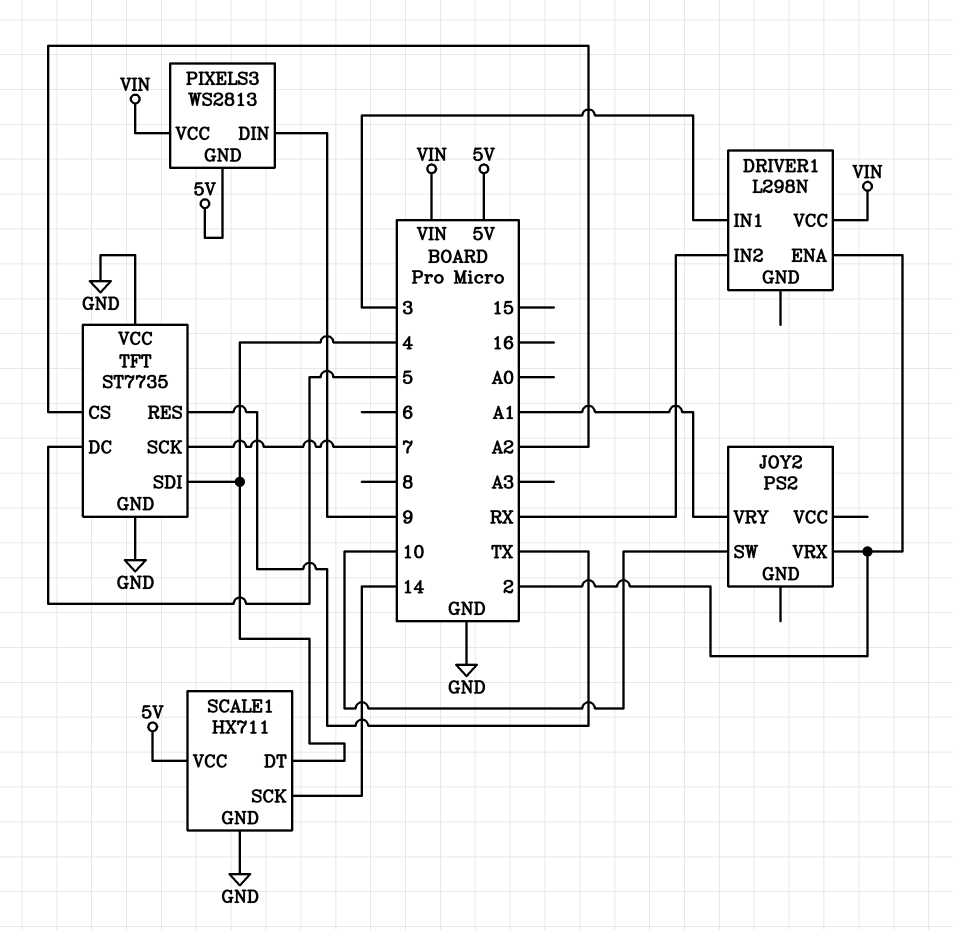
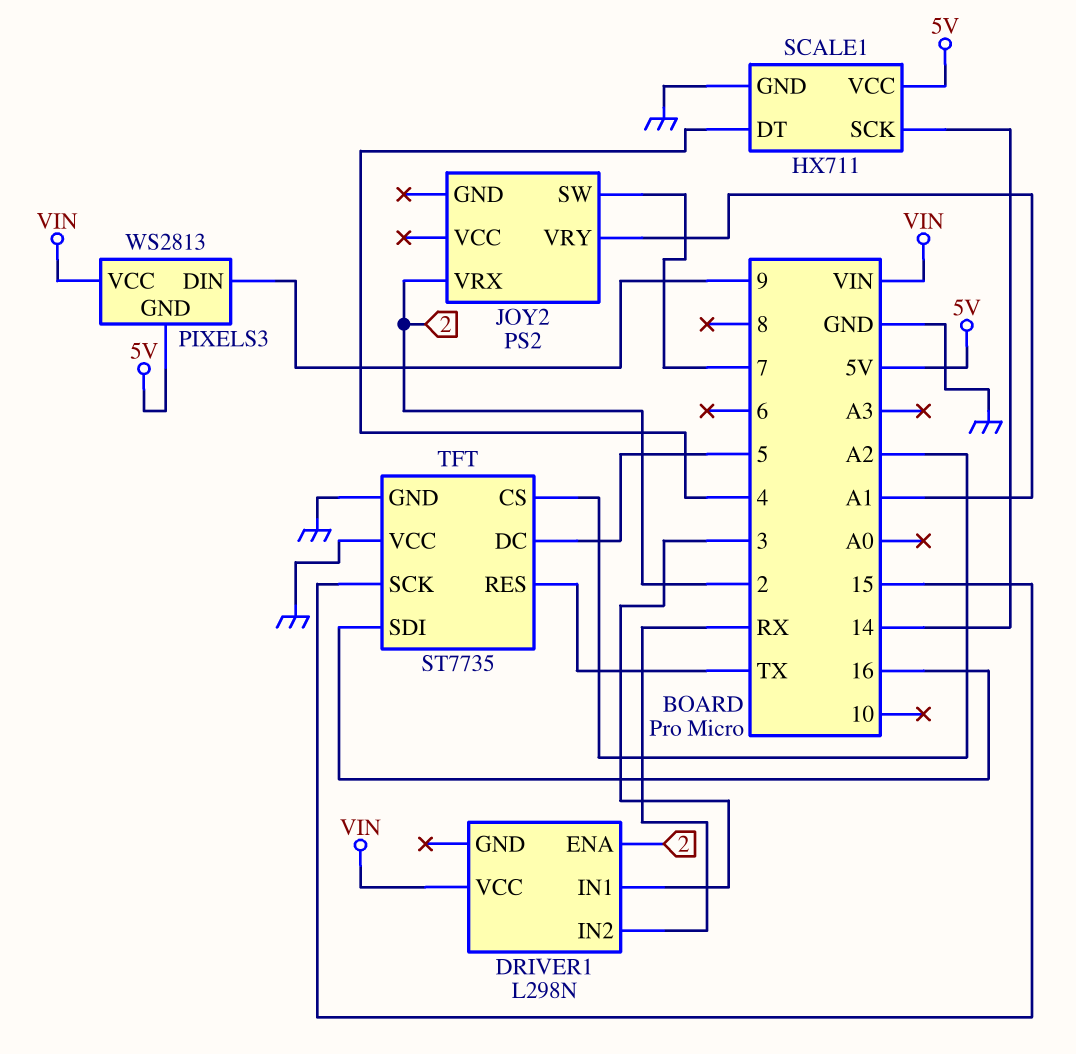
JOY2 pin SW: 10 -> 7
TFT pin SCK: 7 -> 15
TFT pin SDI: 4 -> 16

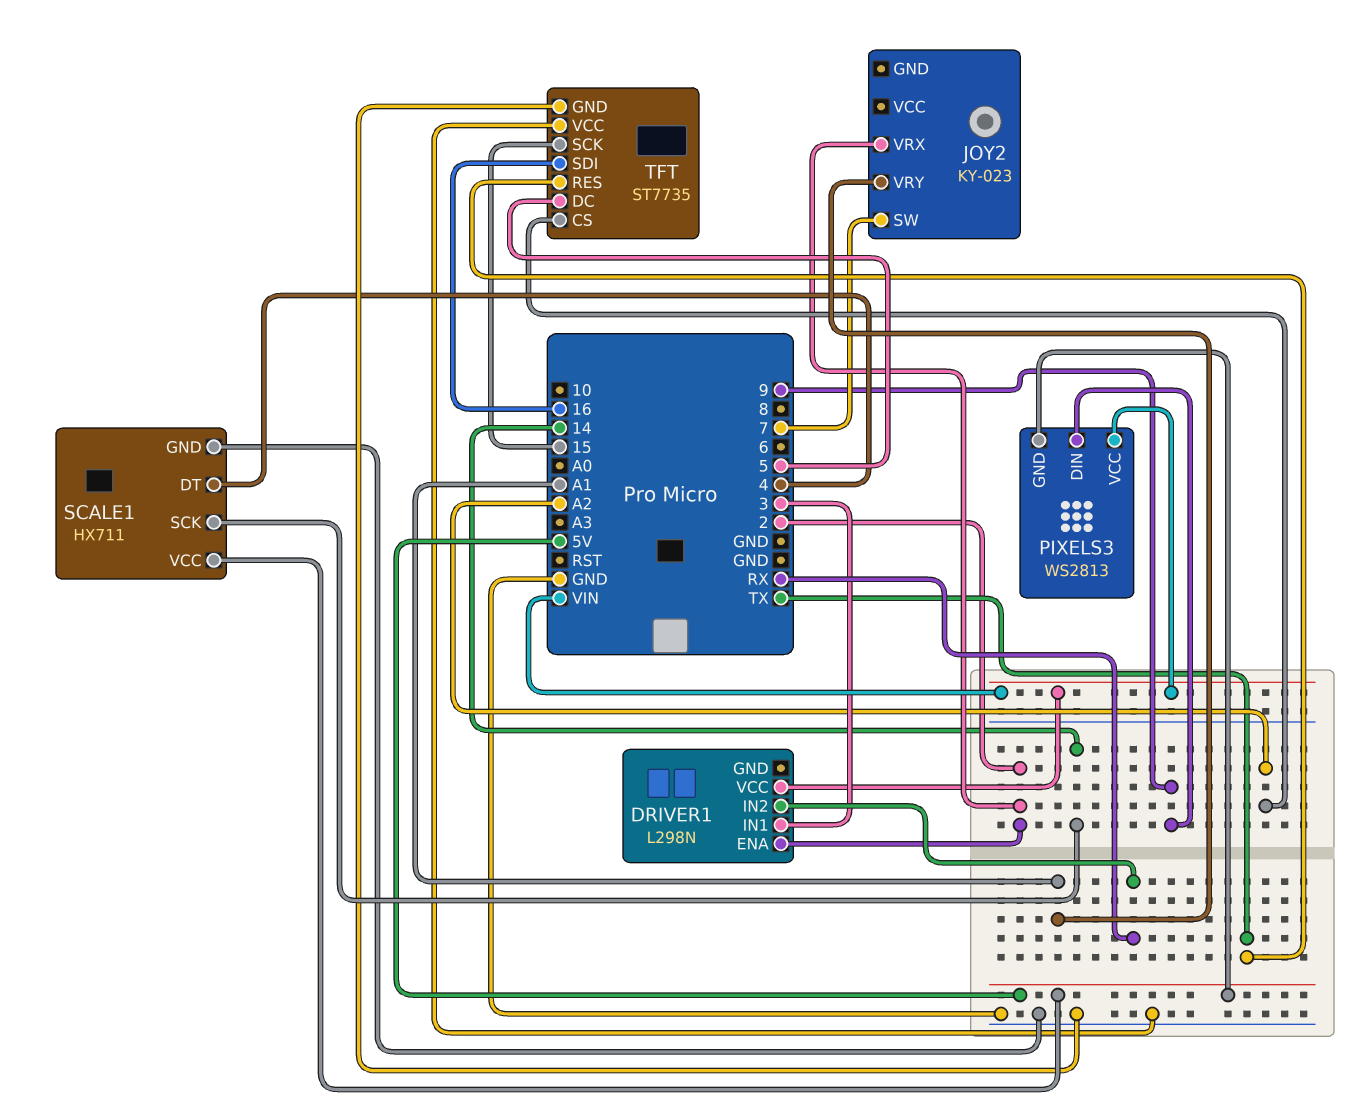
JOY2: PS2 -> KY-023

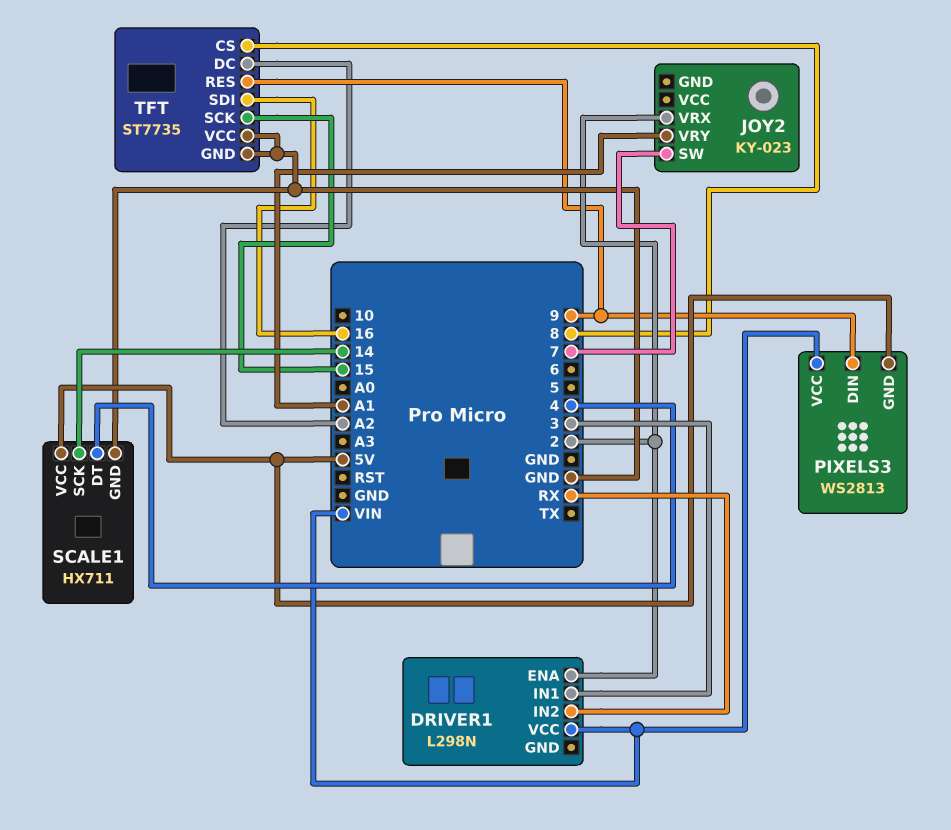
TFT pin CS: A2 -> 8
TFT pin DC: 5 -> A2
TFT pin RES: TX -> 9

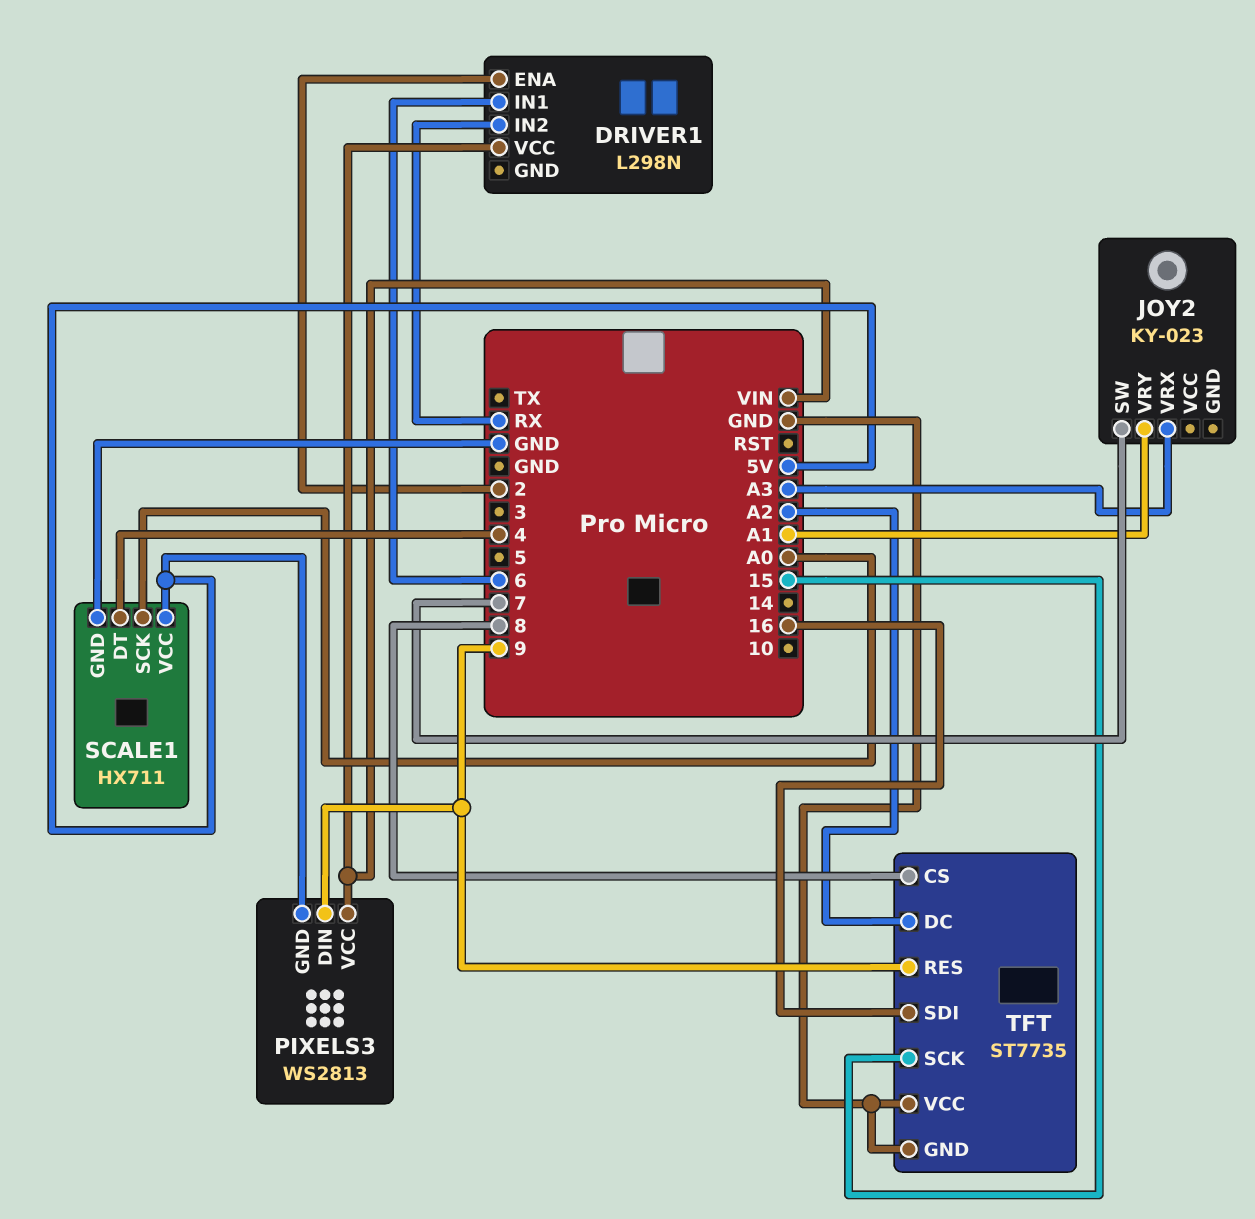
DRIVER1 pin IN1: 3 -> 6
JOY2 pin VRX: 2 -> A3
SCALE1 pin SCK: 14 -> A0

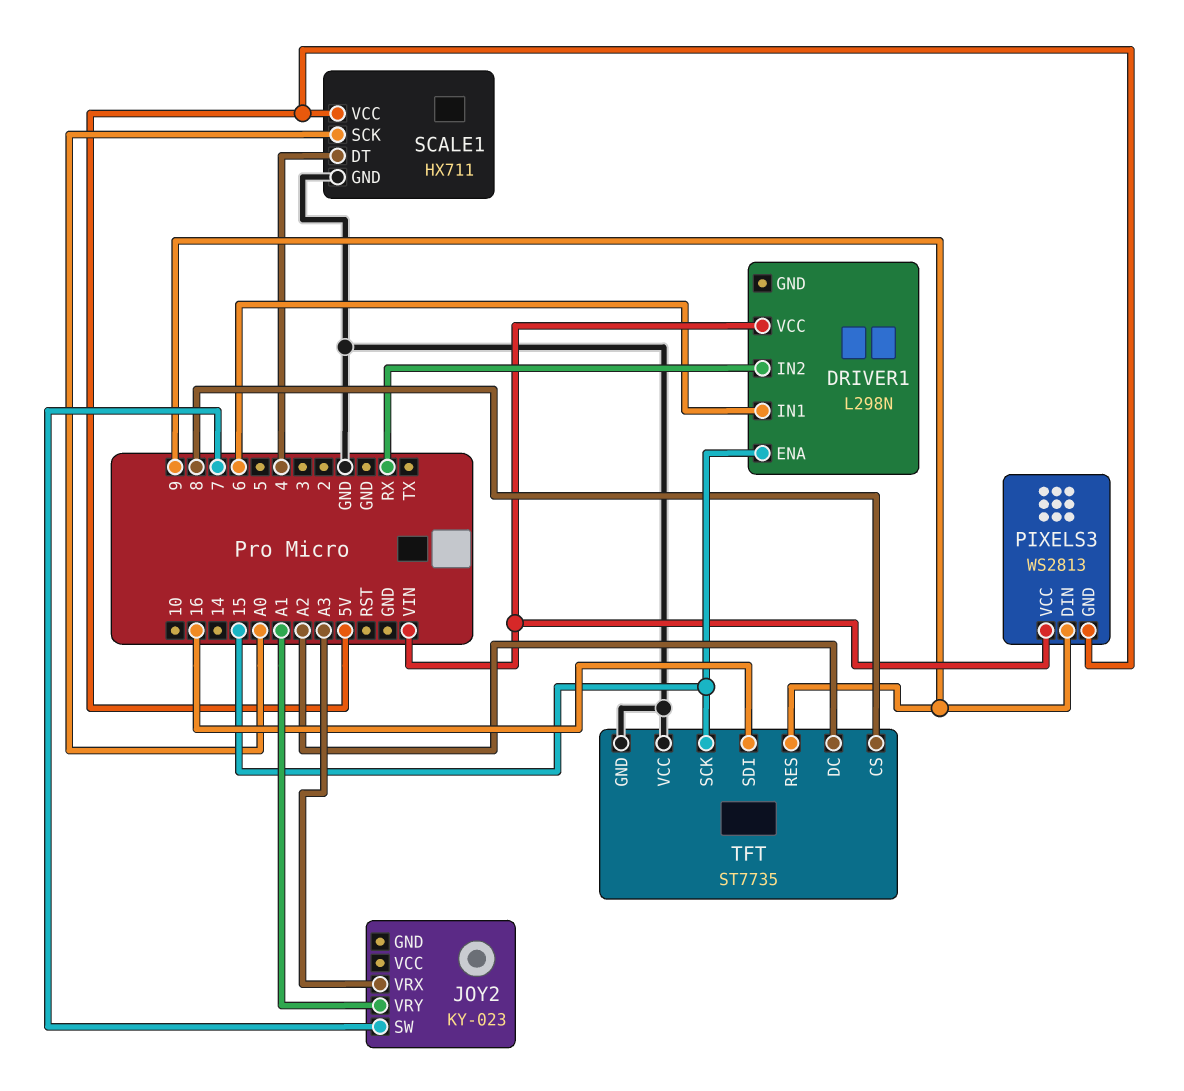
DRIVER1 pin ENA: 2 -> 15

